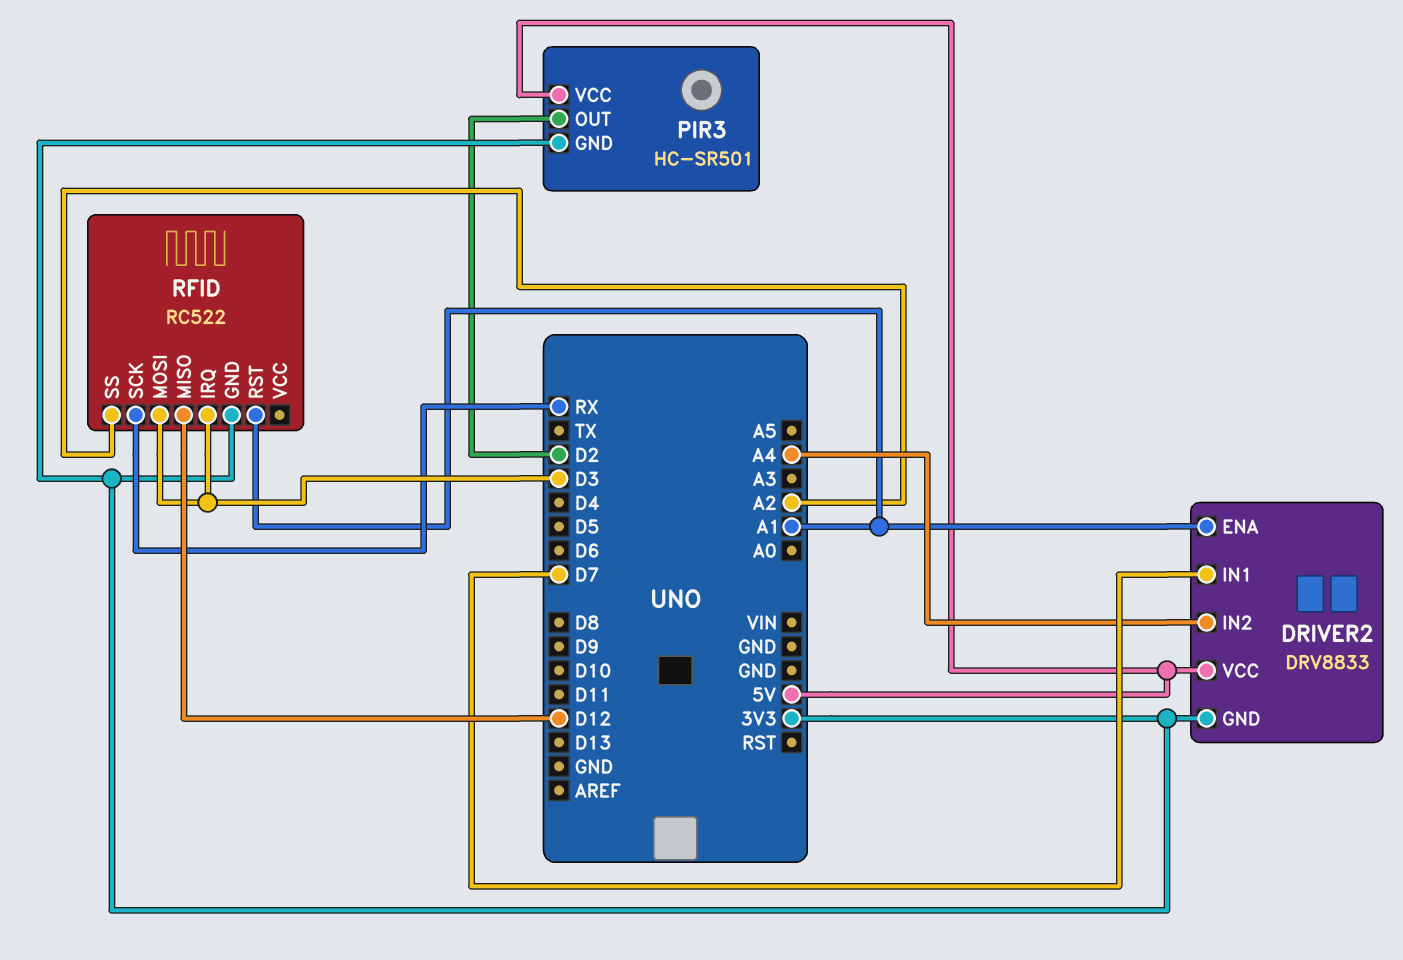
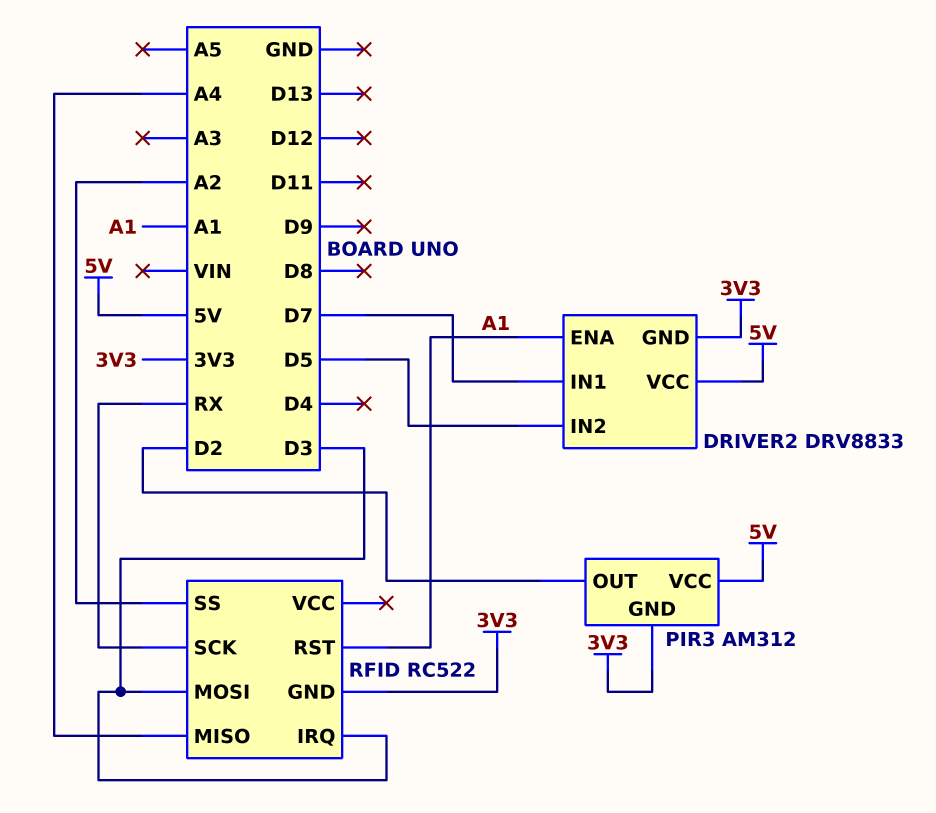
DRIVER2 pin IN2: A4 -> D5
PIR3: HC-SR501 -> AM312
RFID pin MISO: D12 -> A4

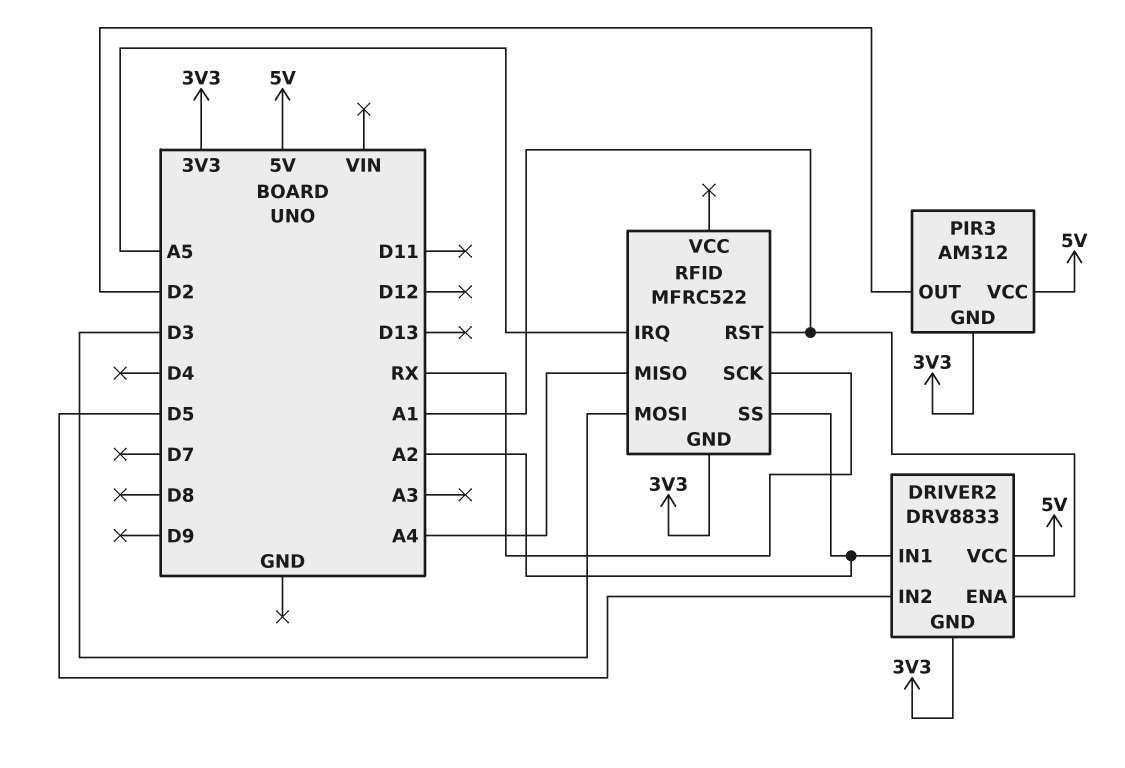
DRIVER2 pin IN1: D7 -> A2
RFID: RC522 -> MFRC522
RFID pin IRQ: D3 -> A5

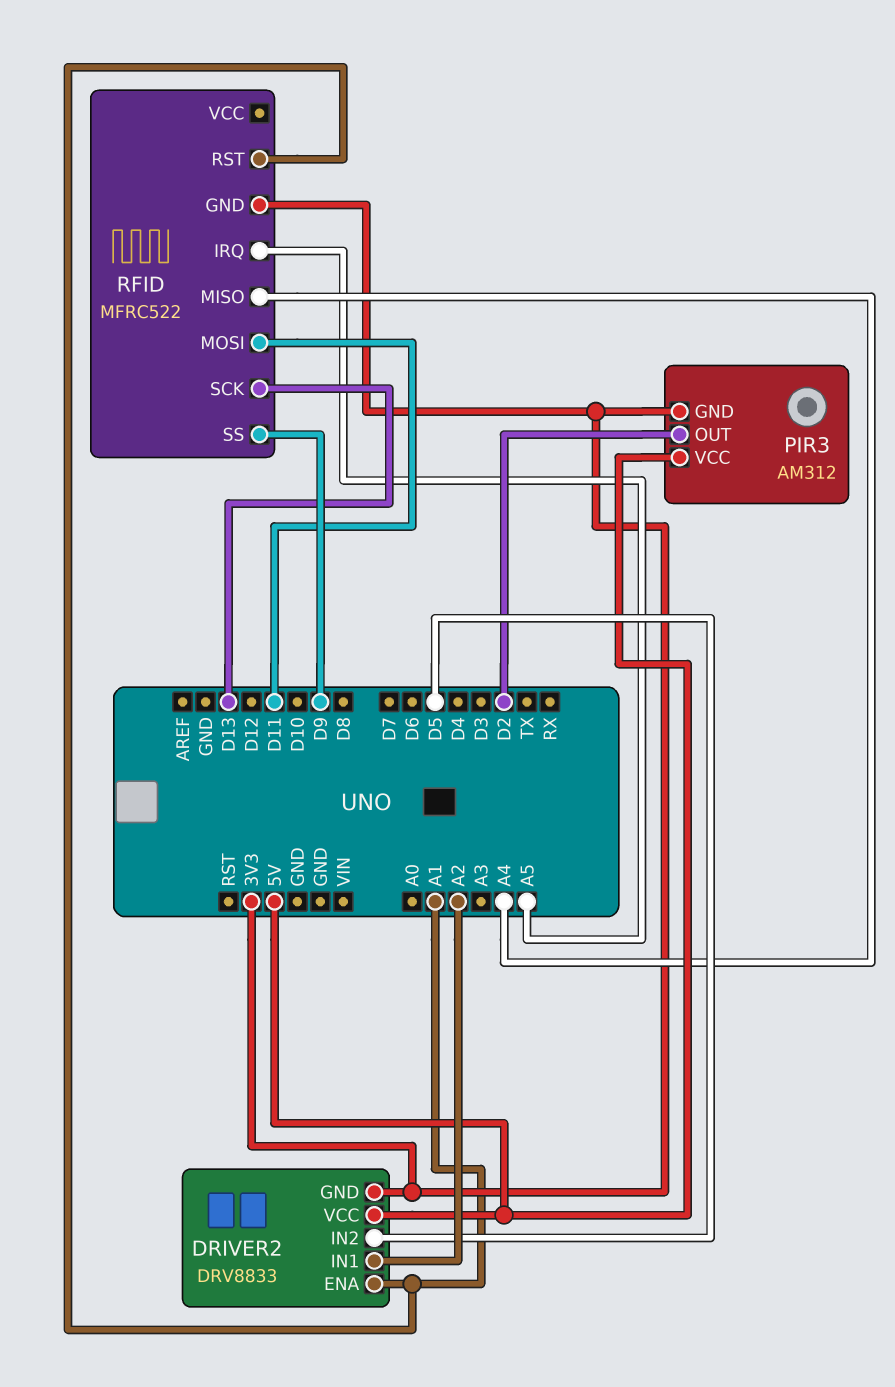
RFID pin MOSI: D3 -> D11
RFID pin SCK: RX -> D13
RFID pin SS: A2 -> D9

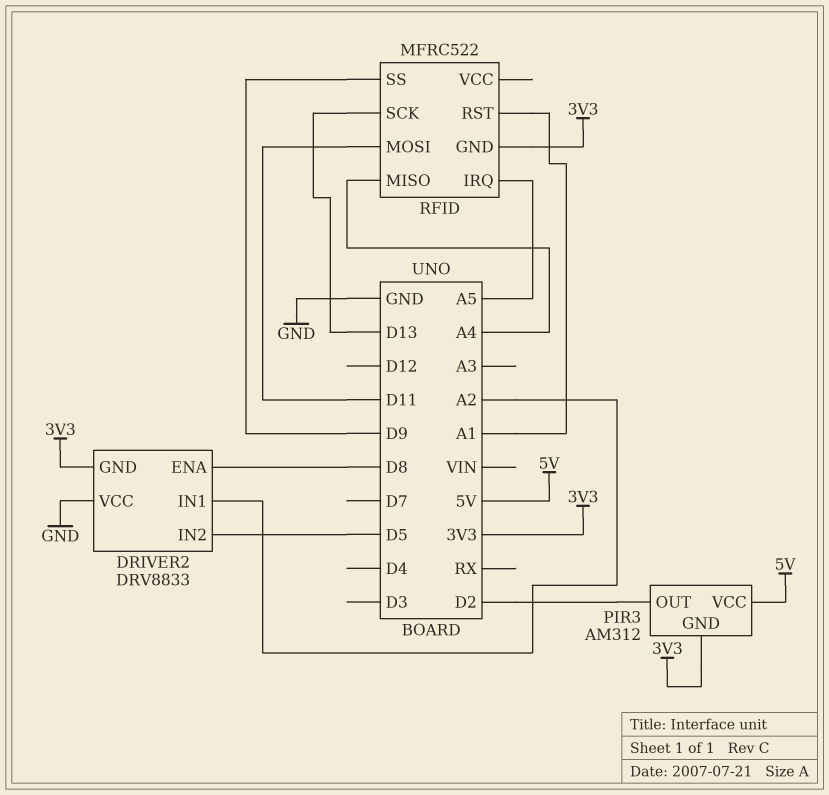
DRIVER2 pin ENA: A1 -> D8
DRIVER2 pin VCC: 5V -> GND

